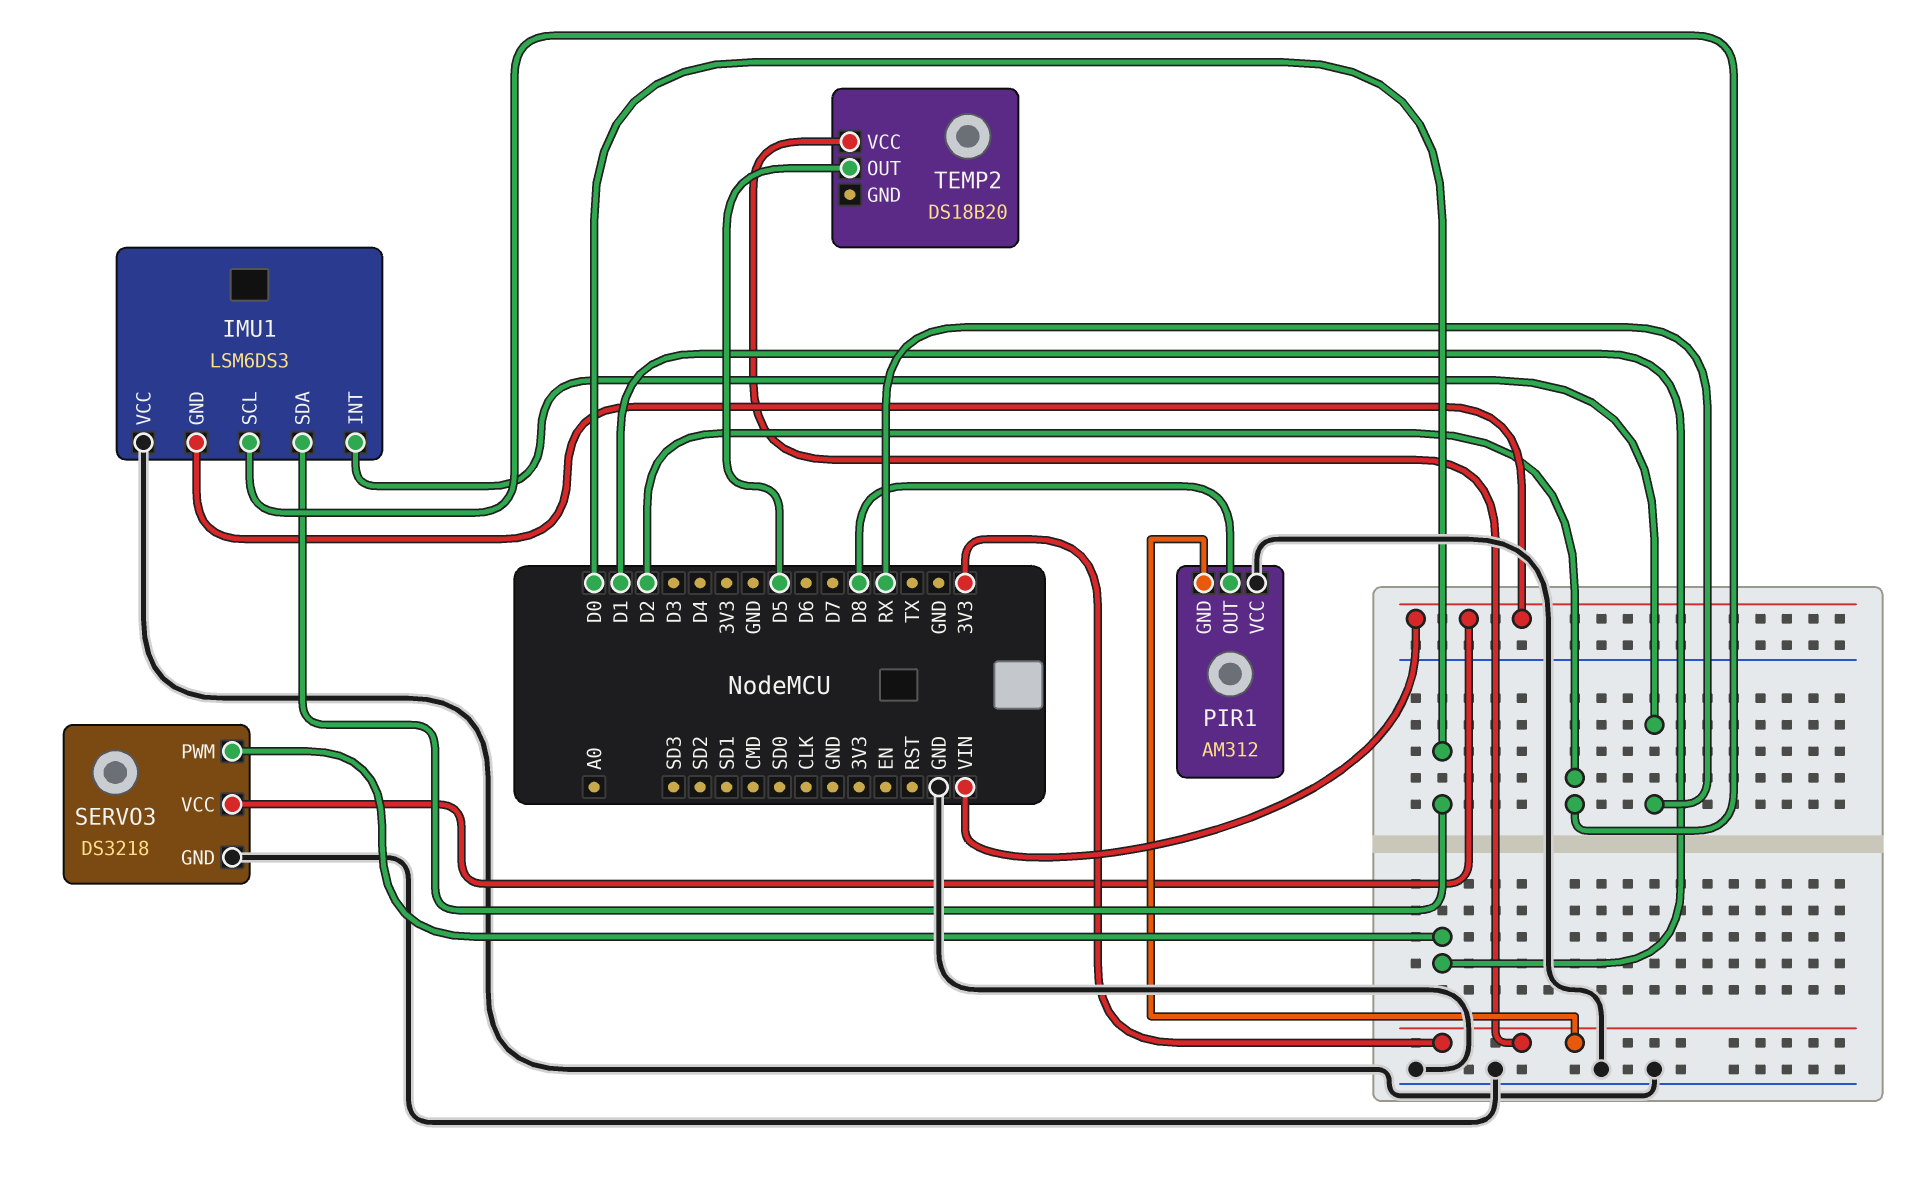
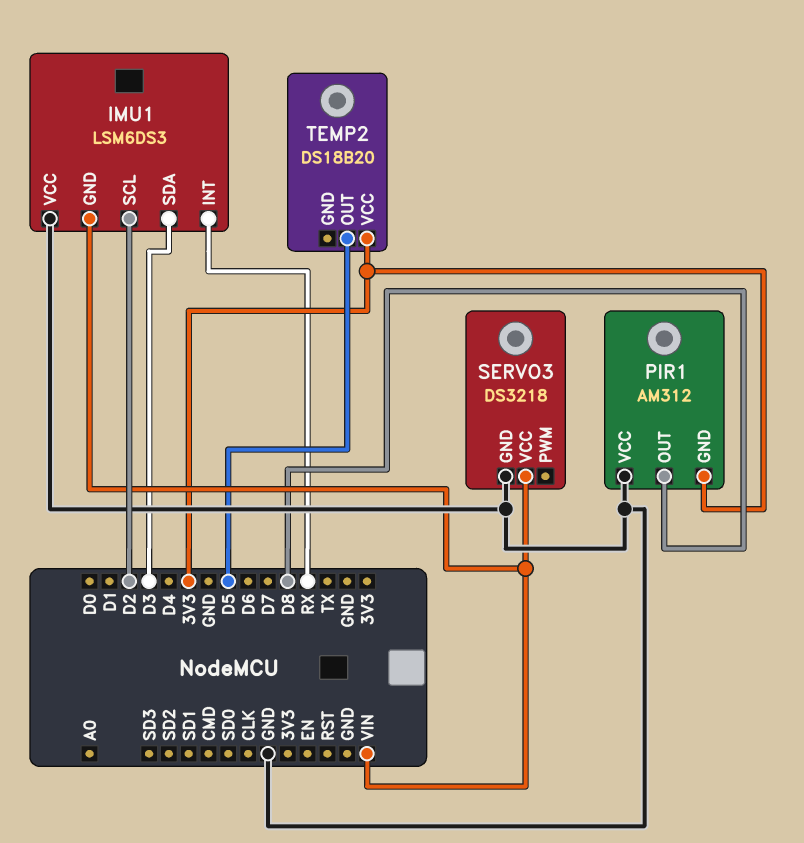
IMU1 pin SDA: D0 -> D3
SERVO3 pin PWM: D1 -> none

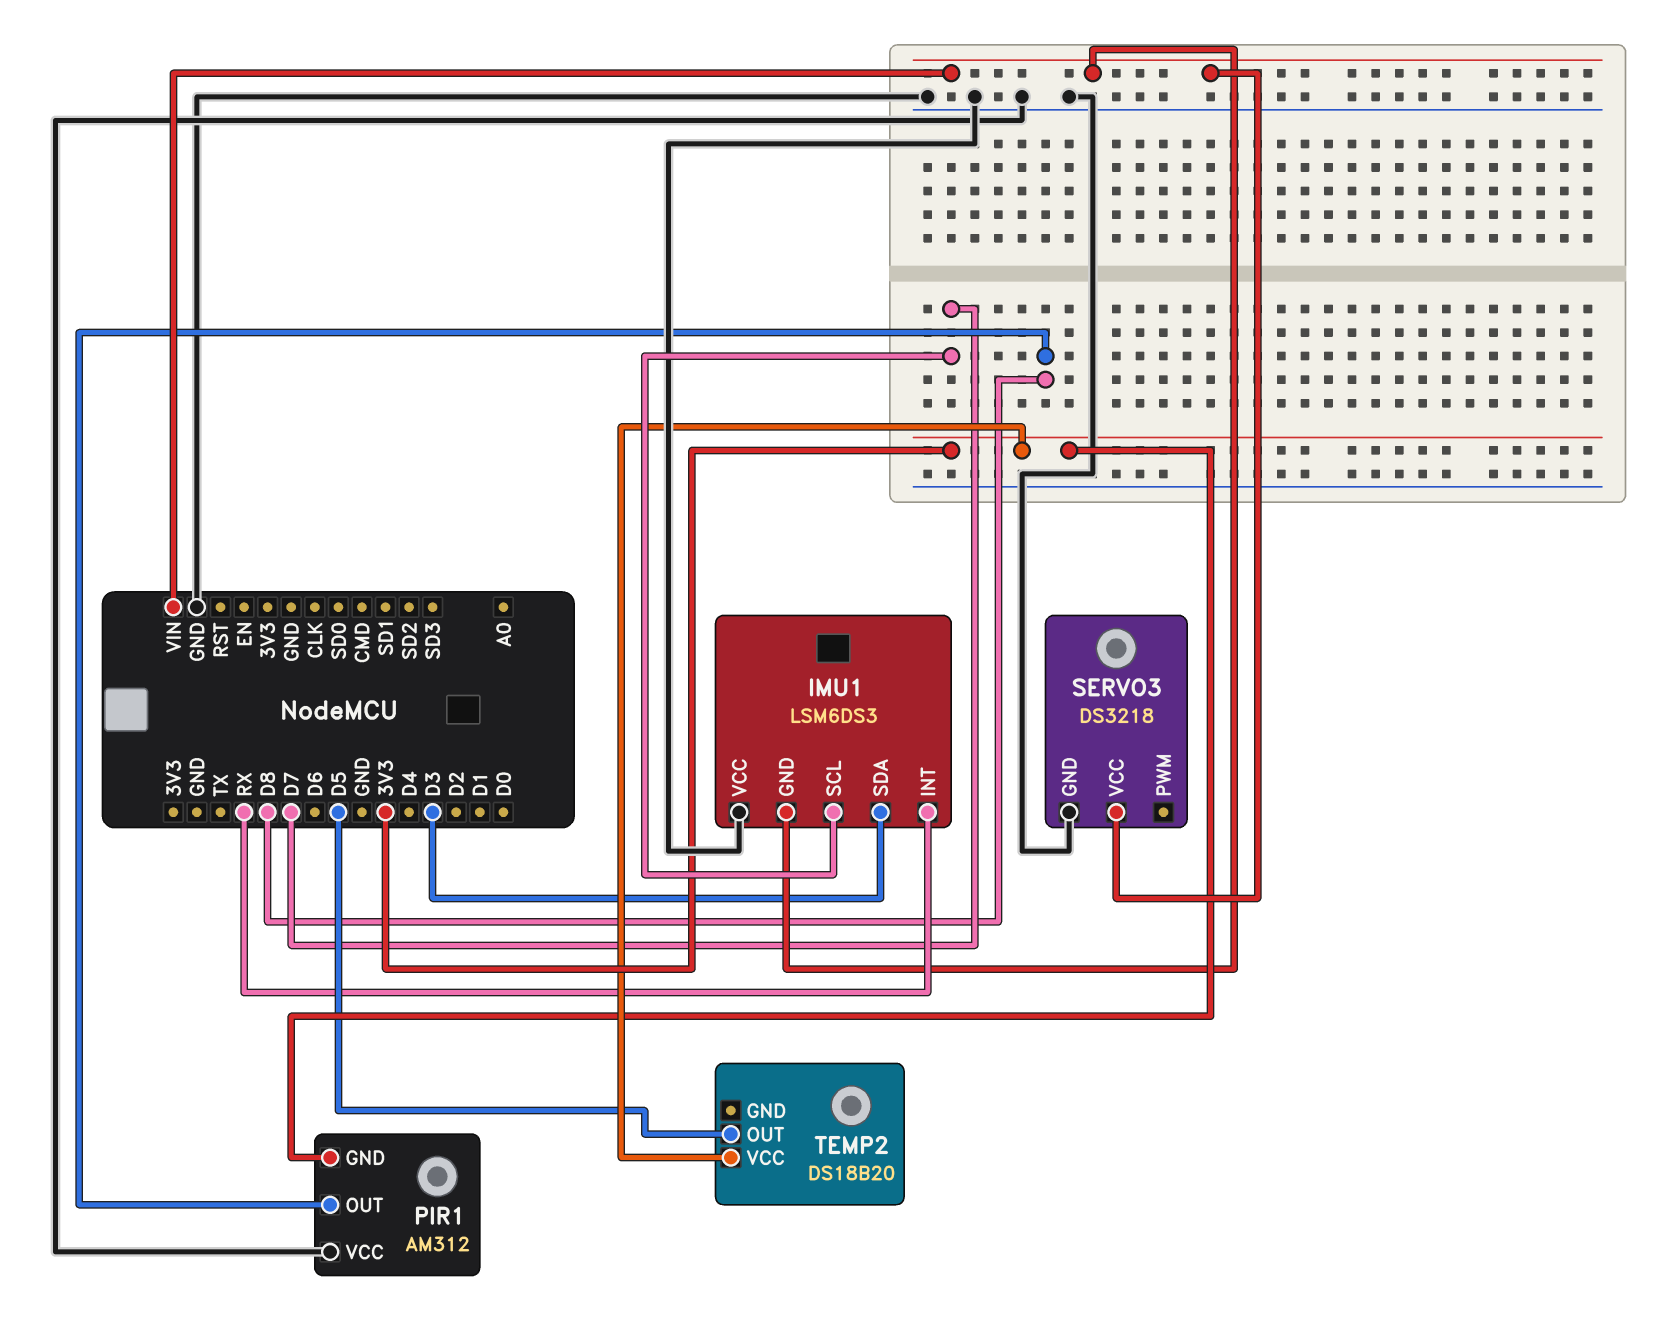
IMU1 pin SCL: D2 -> D7

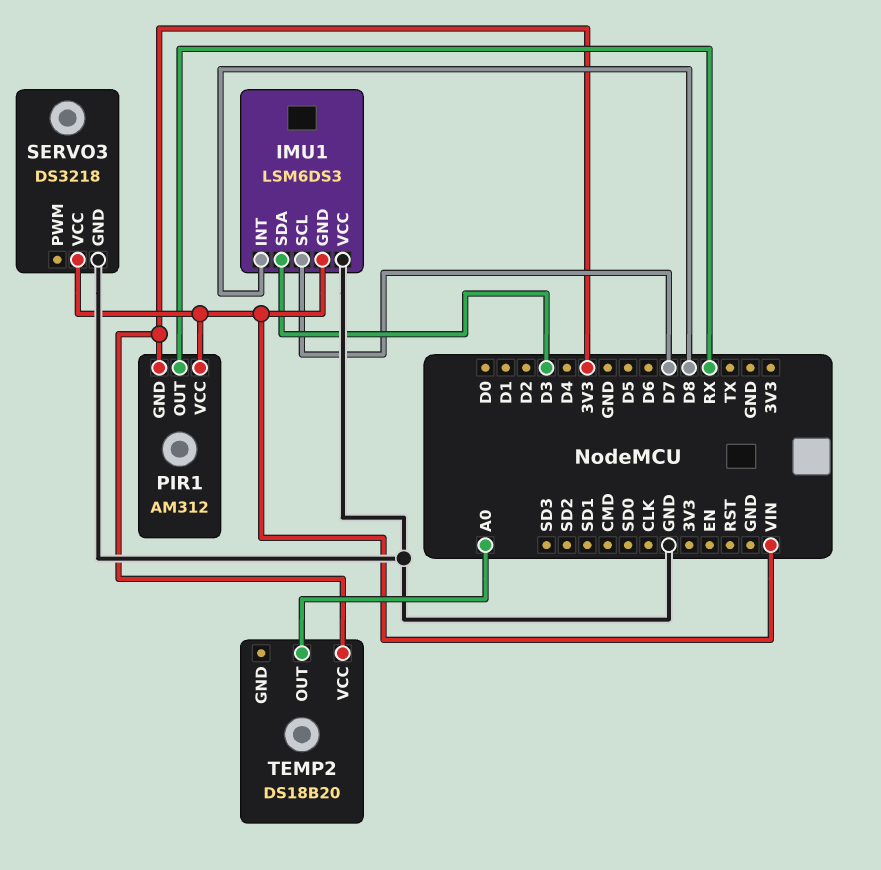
IMU1 pin INT: RX -> D8
PIR1 pin OUT: D8 -> RX
PIR1 pin VCC: GND -> VIN
TEMP2 pin OUT: D5 -> A0

